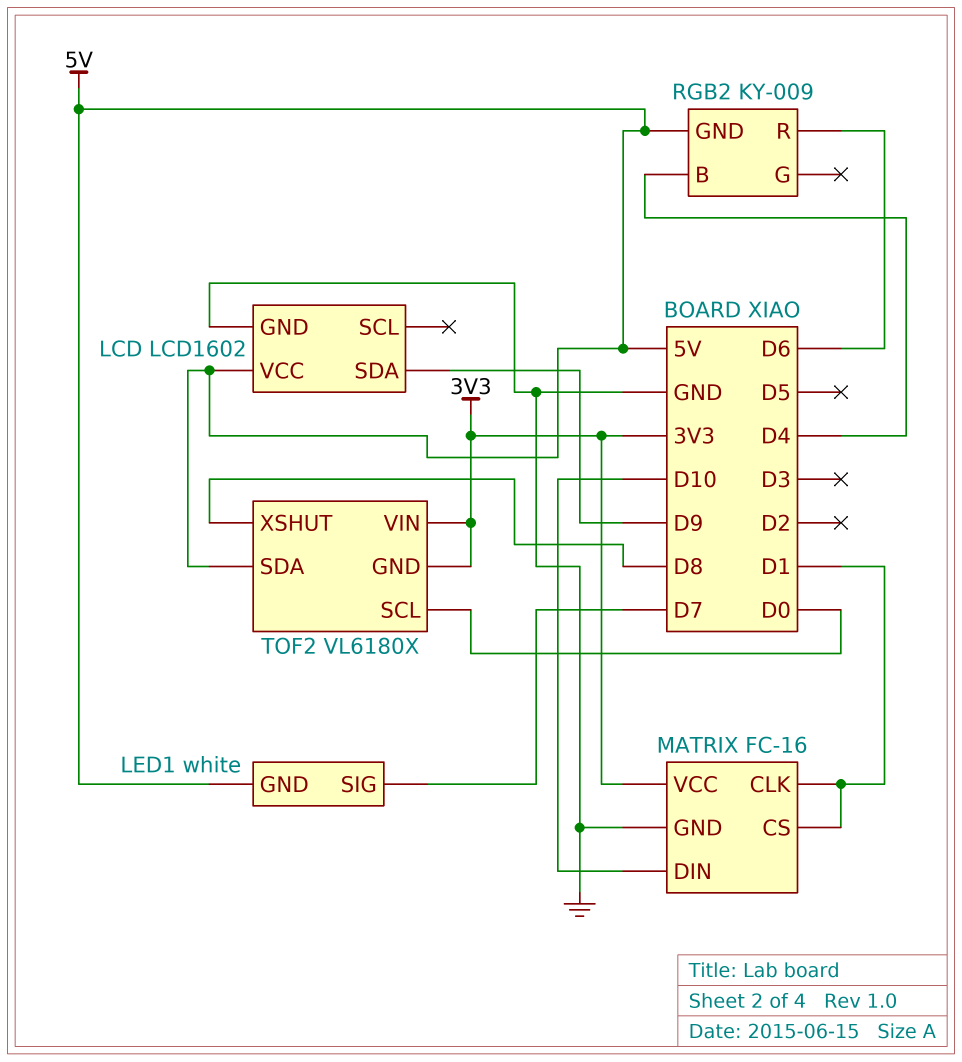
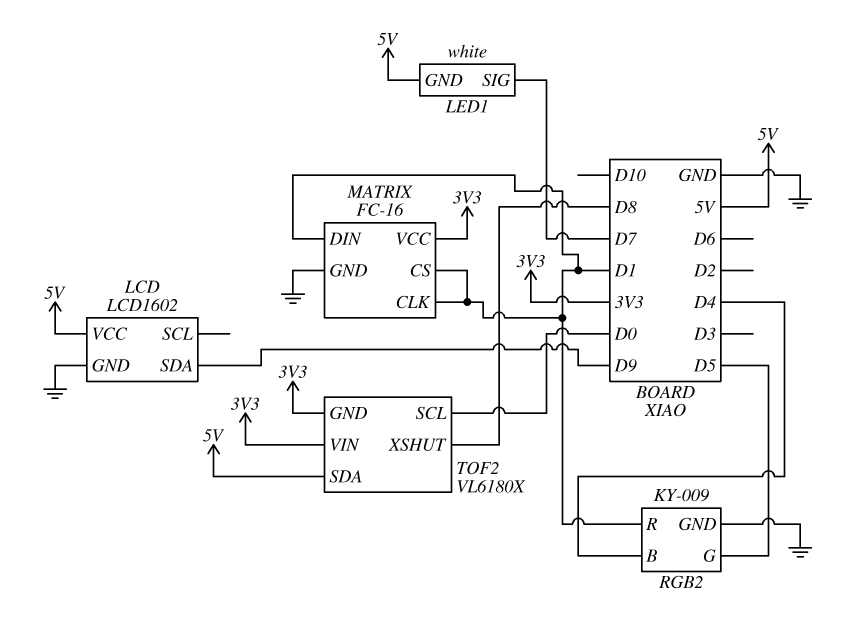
MATRIX pin DIN: D10 -> D1
RGB2 pin G: none -> D5
RGB2 pin GND: 5V -> GND
RGB2 pin R: D6 -> D1

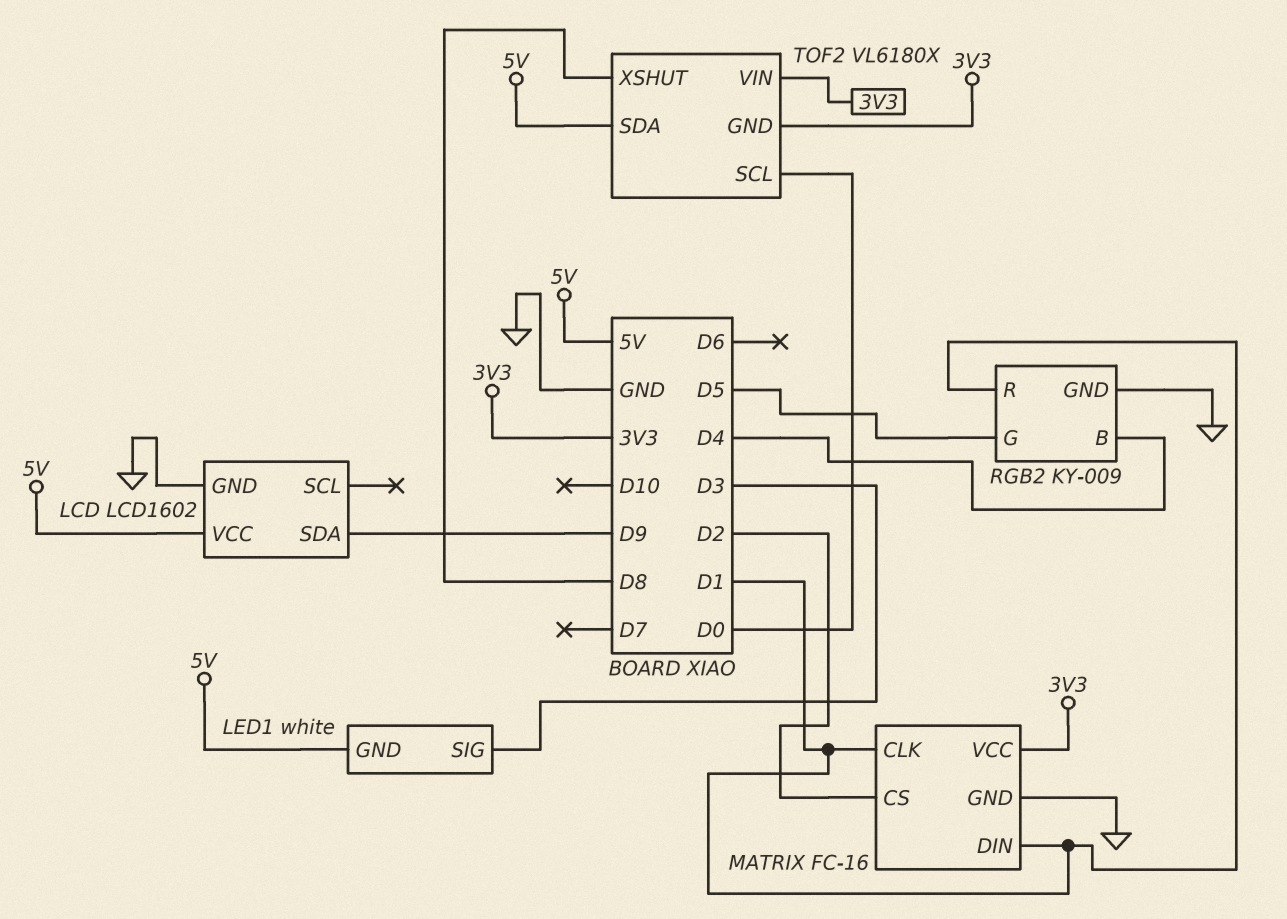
LED1 pin SIG: D7 -> D3
MATRIX pin CS: D1 -> D2

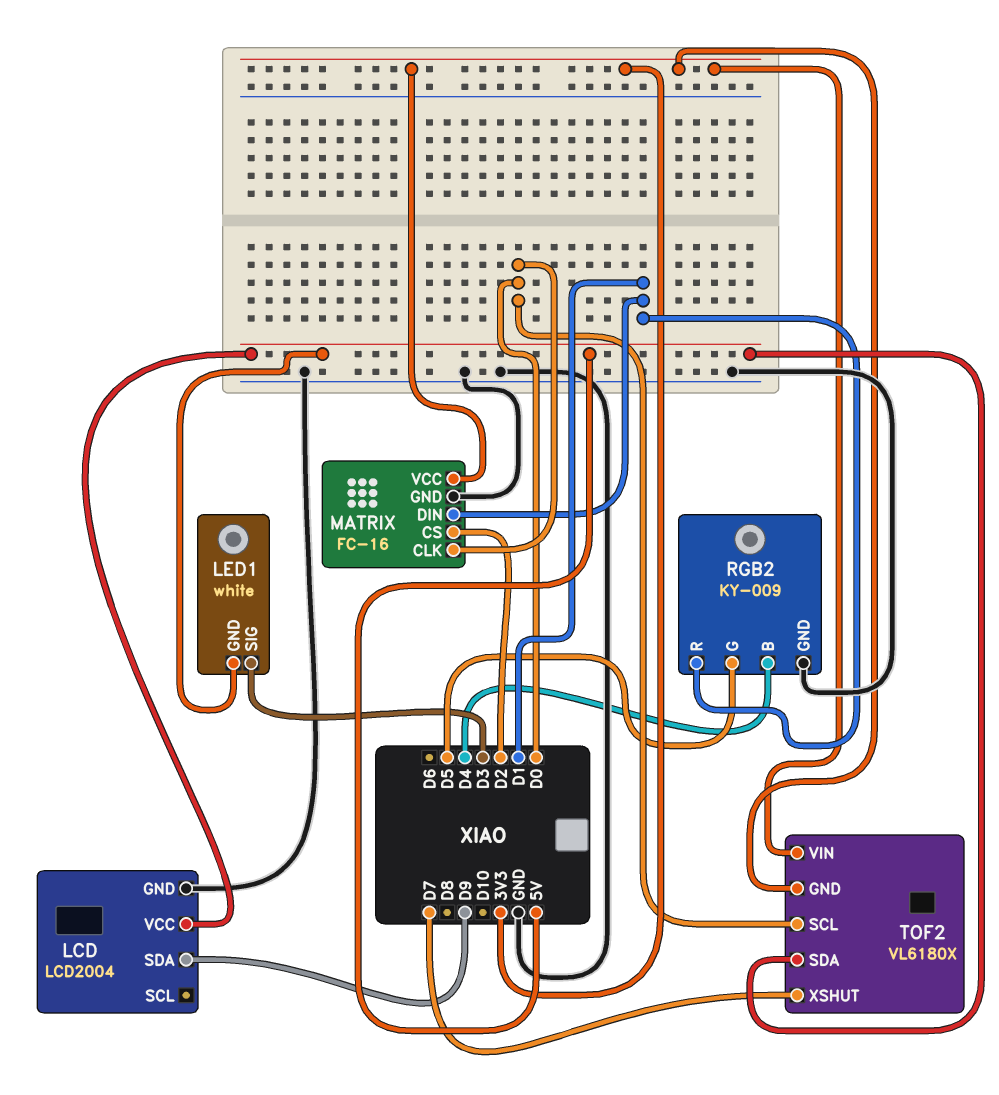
LCD: LCD1602 -> LCD2004
MATRIX pin CLK: D1 -> D0
TOF2 pin XSHUT: D8 -> D7

